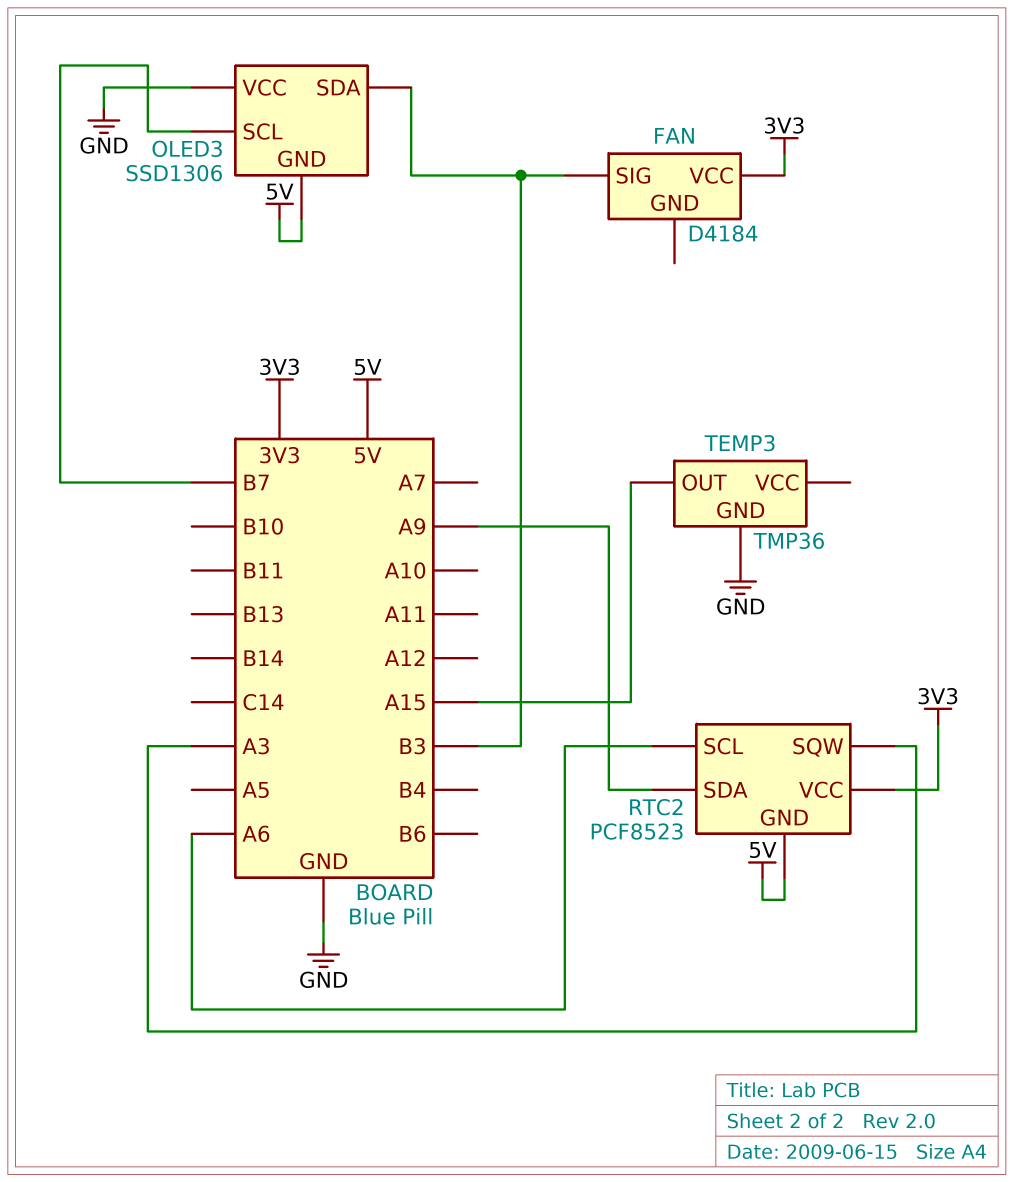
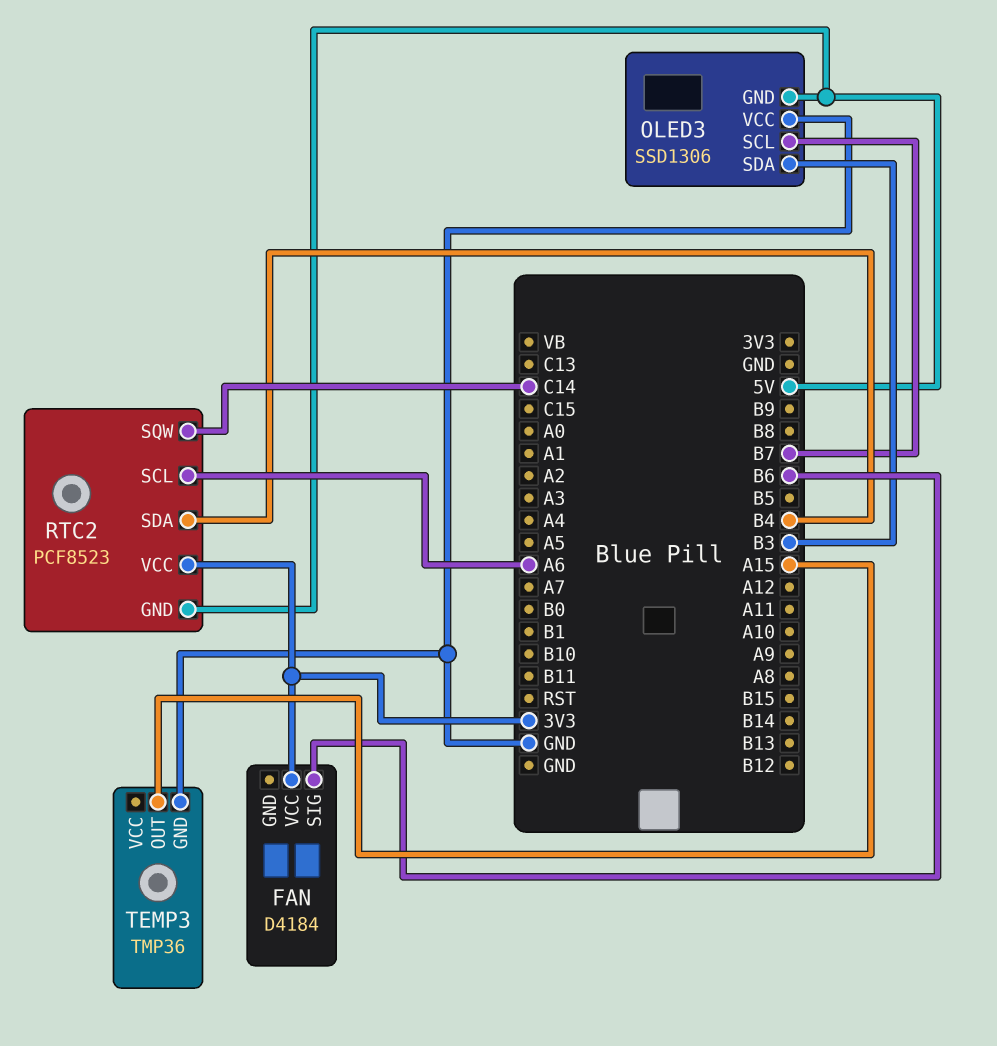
FAN pin SIG: B3 -> B6
RTC2 pin SDA: A9 -> B4
RTC2 pin SQW: A3 -> C14

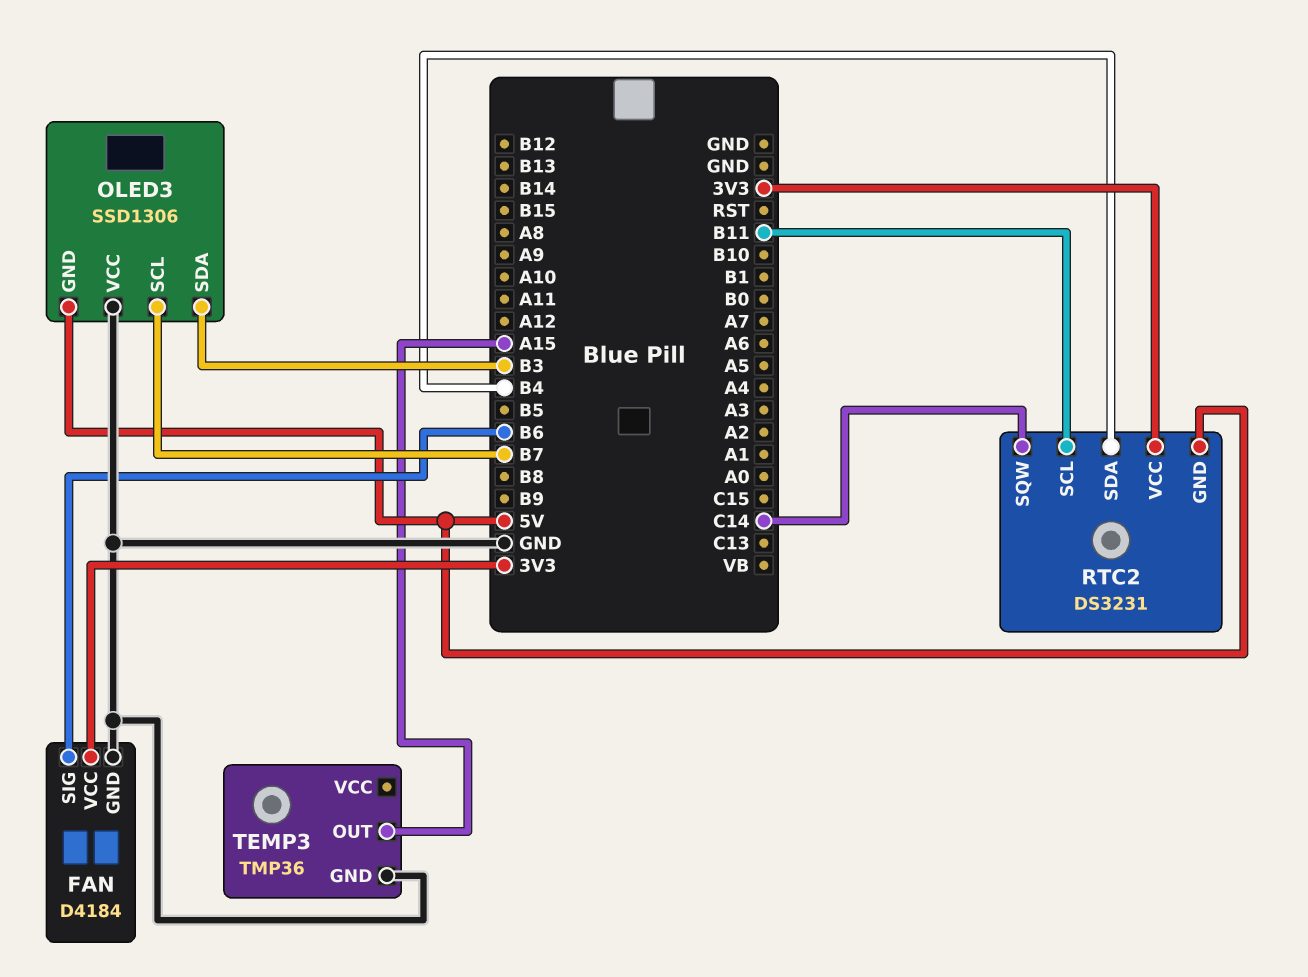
FAN pin GND: none -> GND
RTC2: PCF8523 -> DS3231
RTC2 pin SCL: A6 -> B11

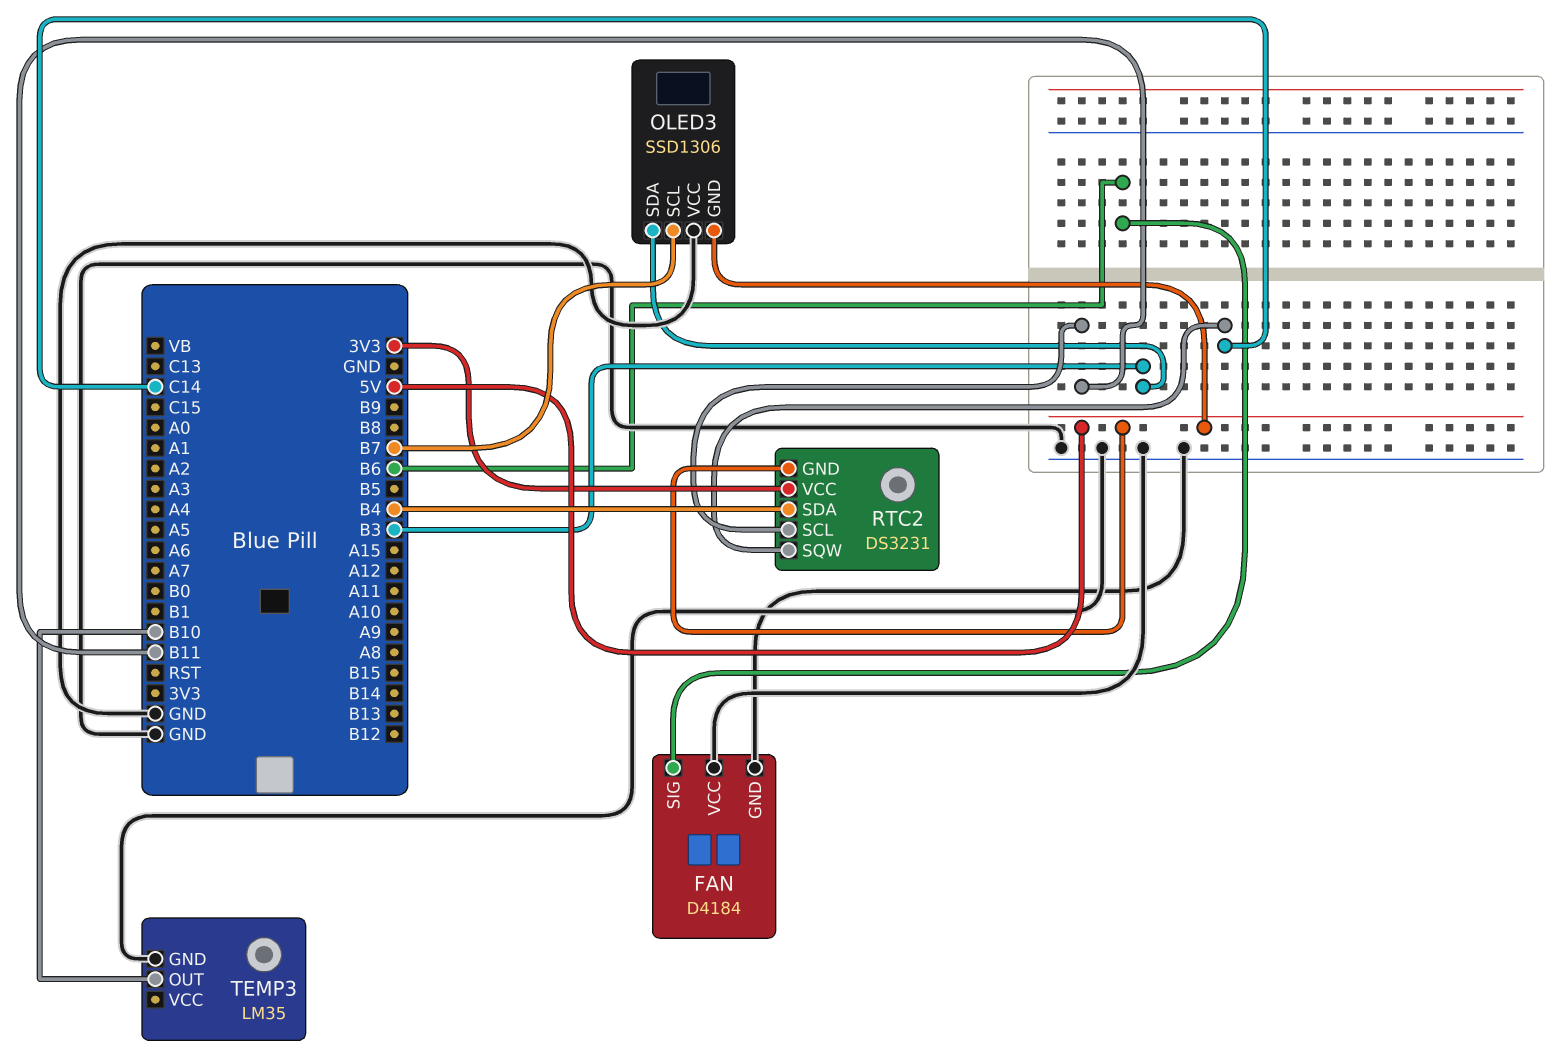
FAN pin VCC: 3V3 -> GND
TEMP3: TMP36 -> LM35
TEMP3 pin OUT: A15 -> B10

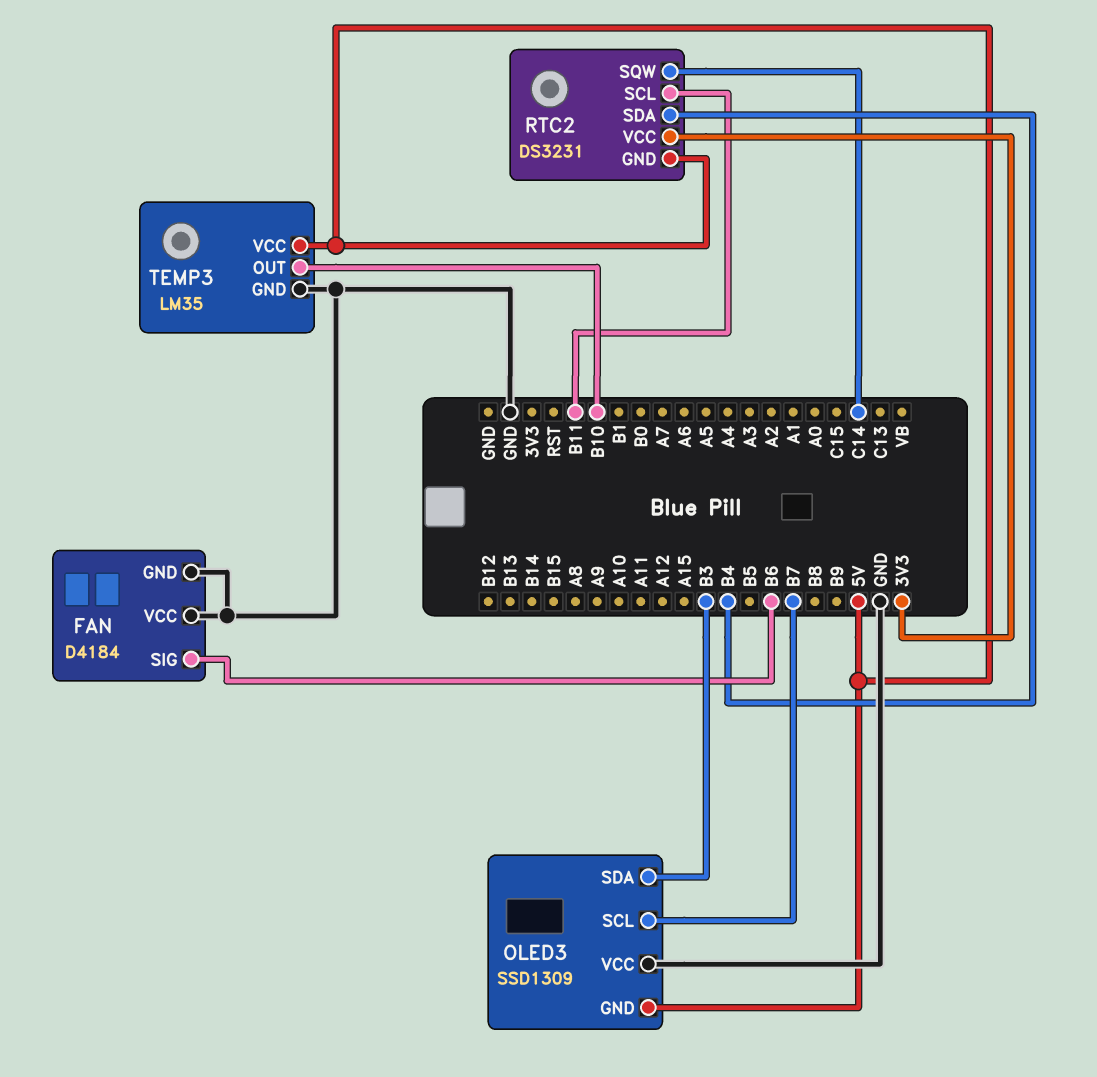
OLED3: SSD1306 -> SSD1309
TEMP3 pin VCC: none -> 5V

